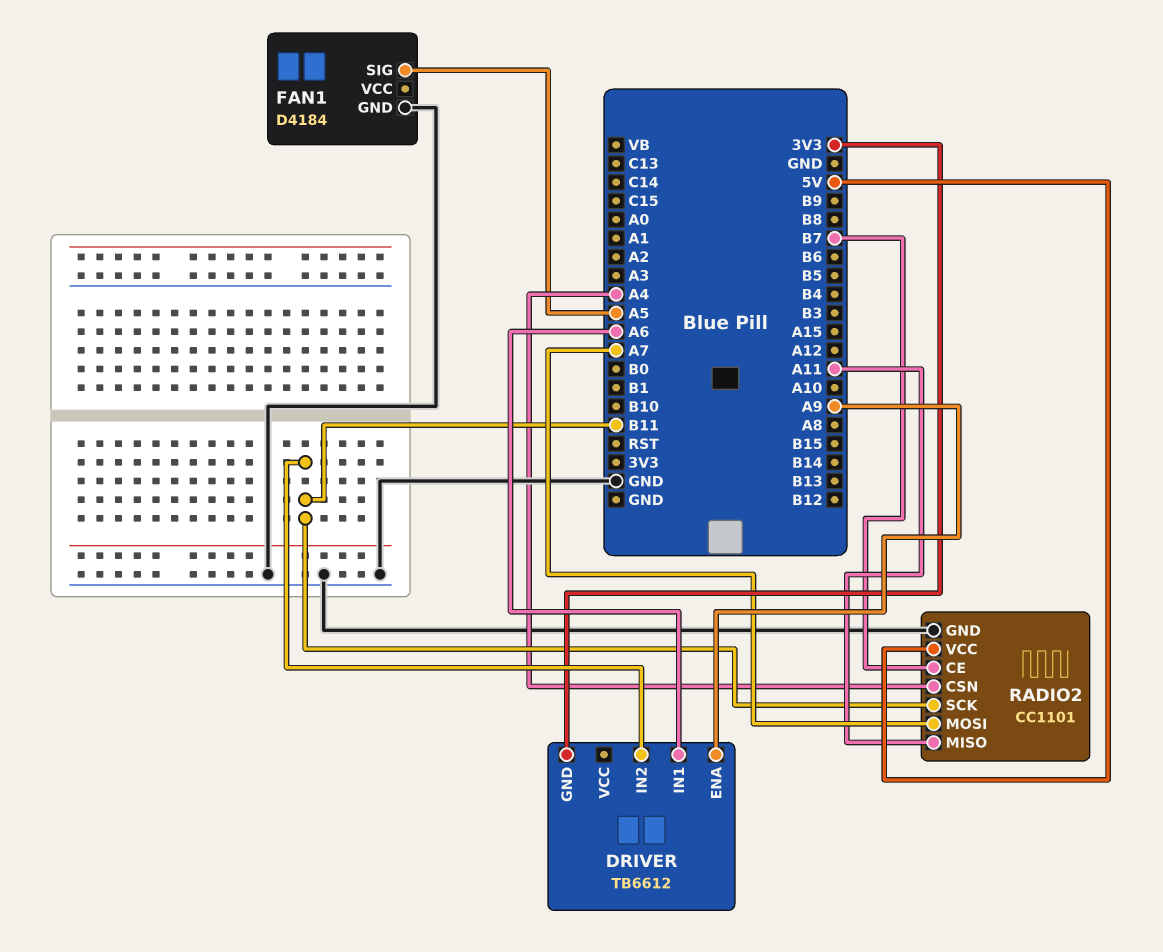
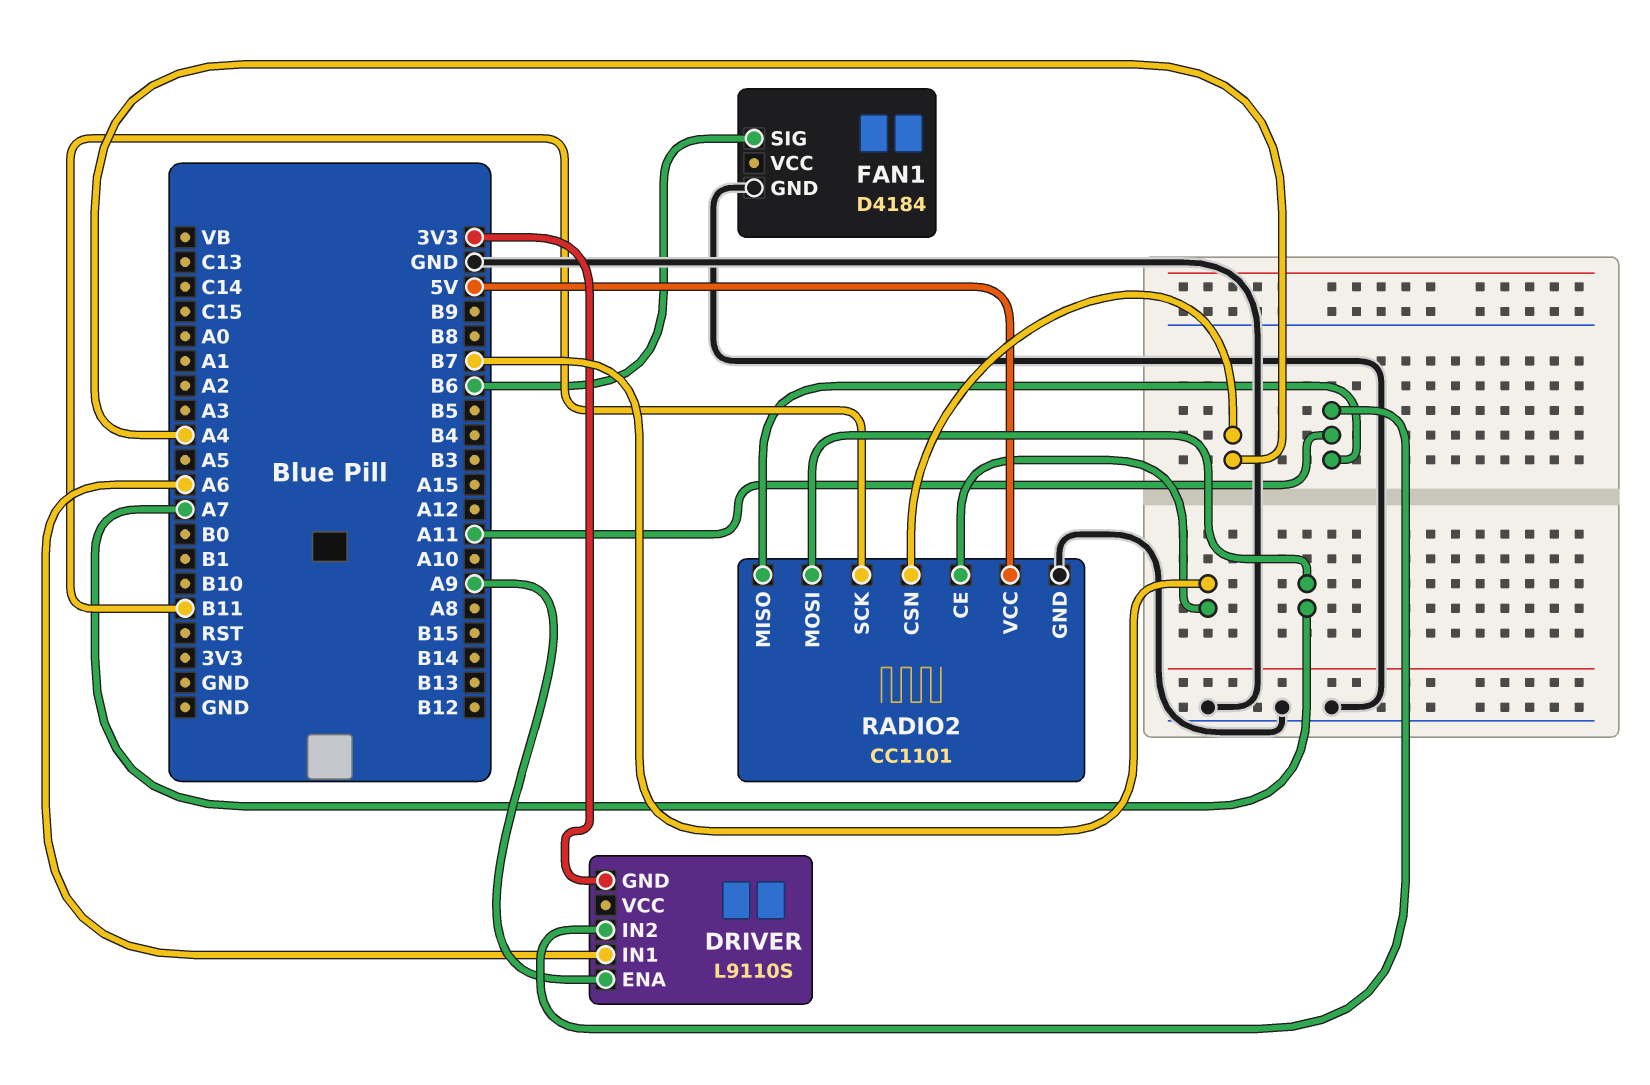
DRIVER: TB6612 -> L9110S
DRIVER pin IN2: B11 -> A11
FAN1 pin SIG: A5 -> B6

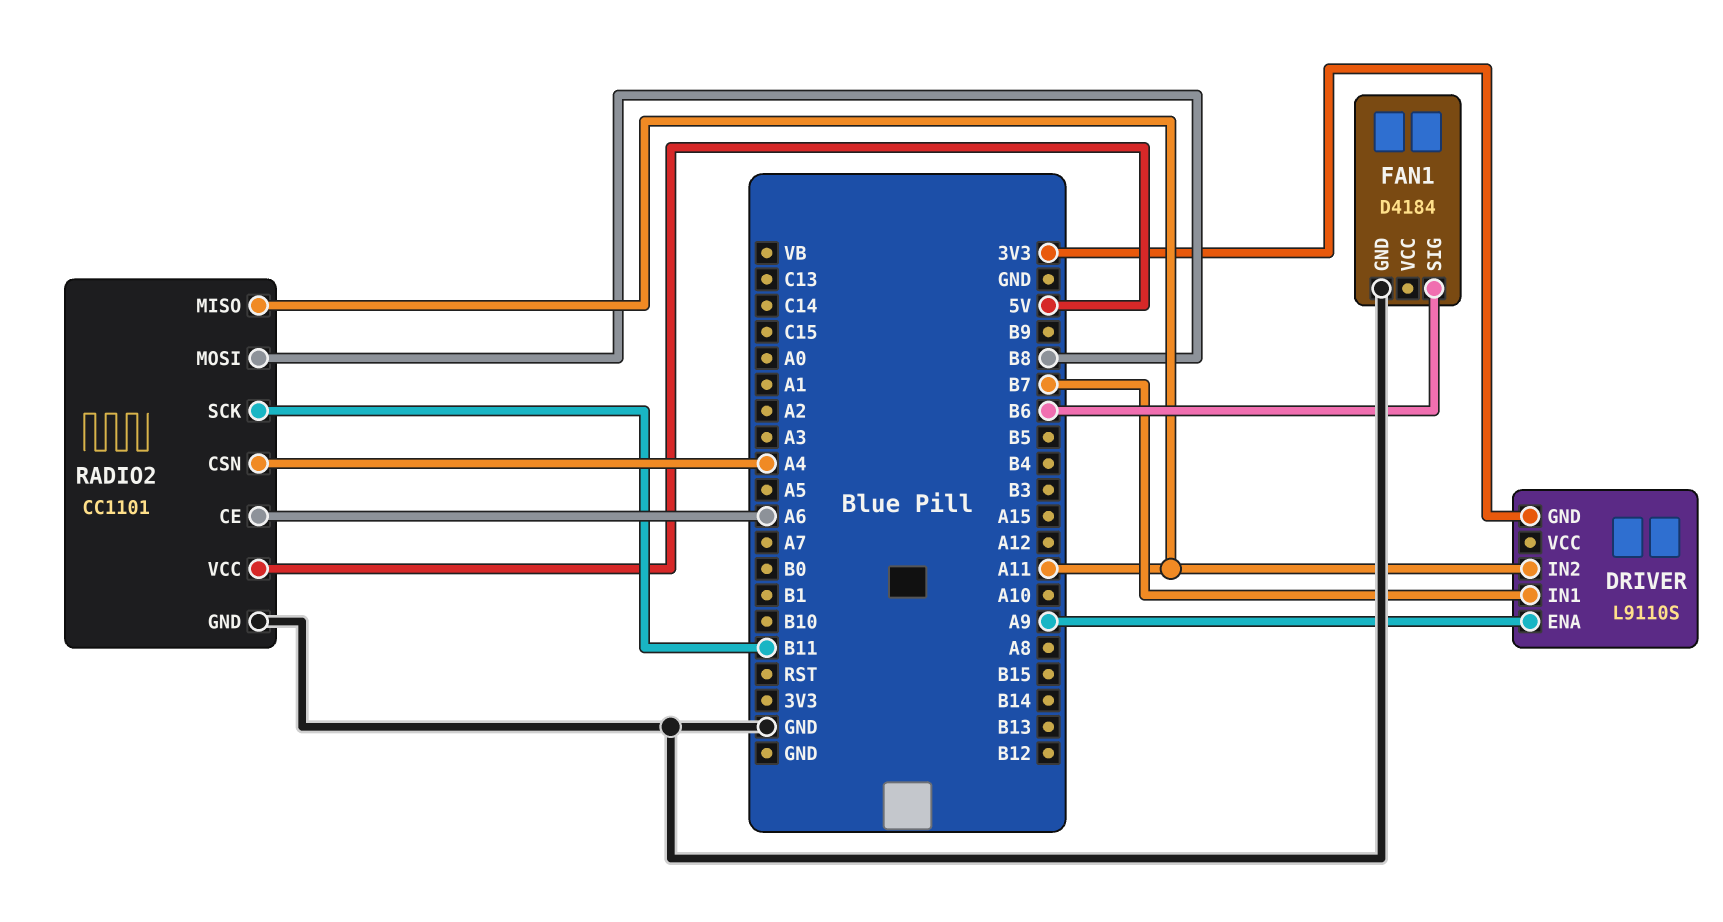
DRIVER pin IN1: A6 -> B7
RADIO2 pin CE: B7 -> A6
RADIO2 pin MOSI: A7 -> B8

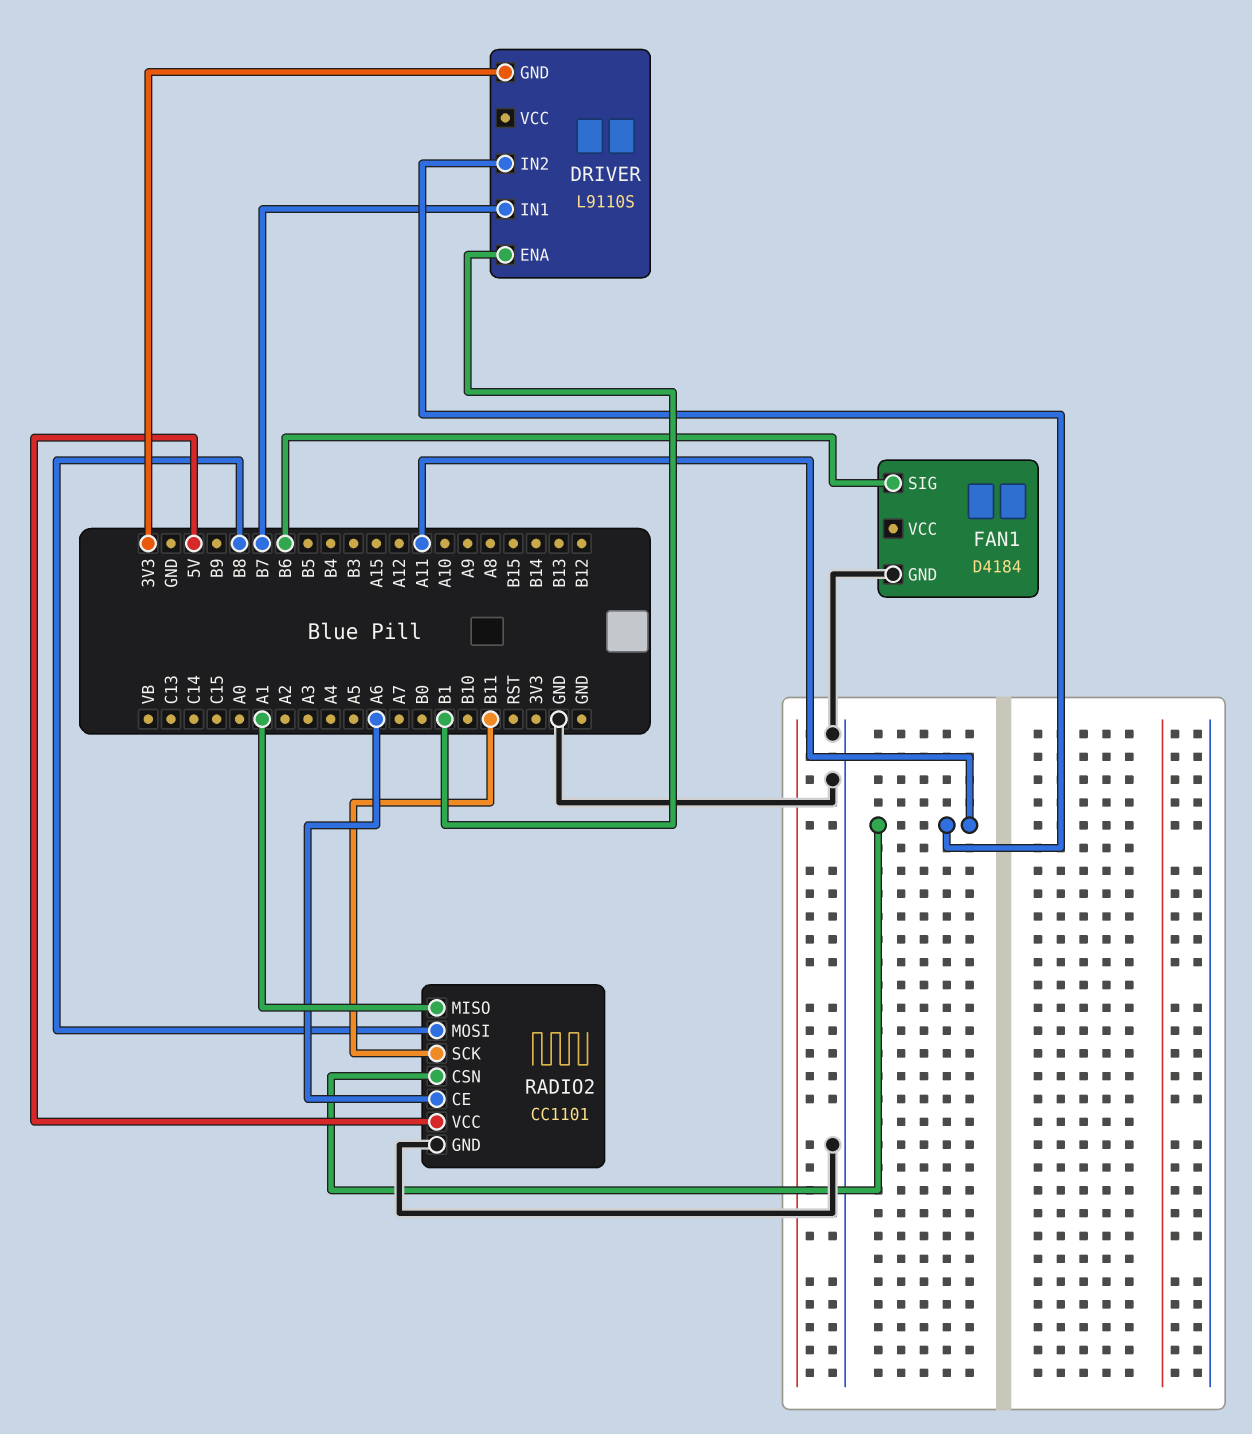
DRIVER pin ENA: A9 -> B1
RADIO2 pin CSN: A4 -> A11
RADIO2 pin MISO: A11 -> A1

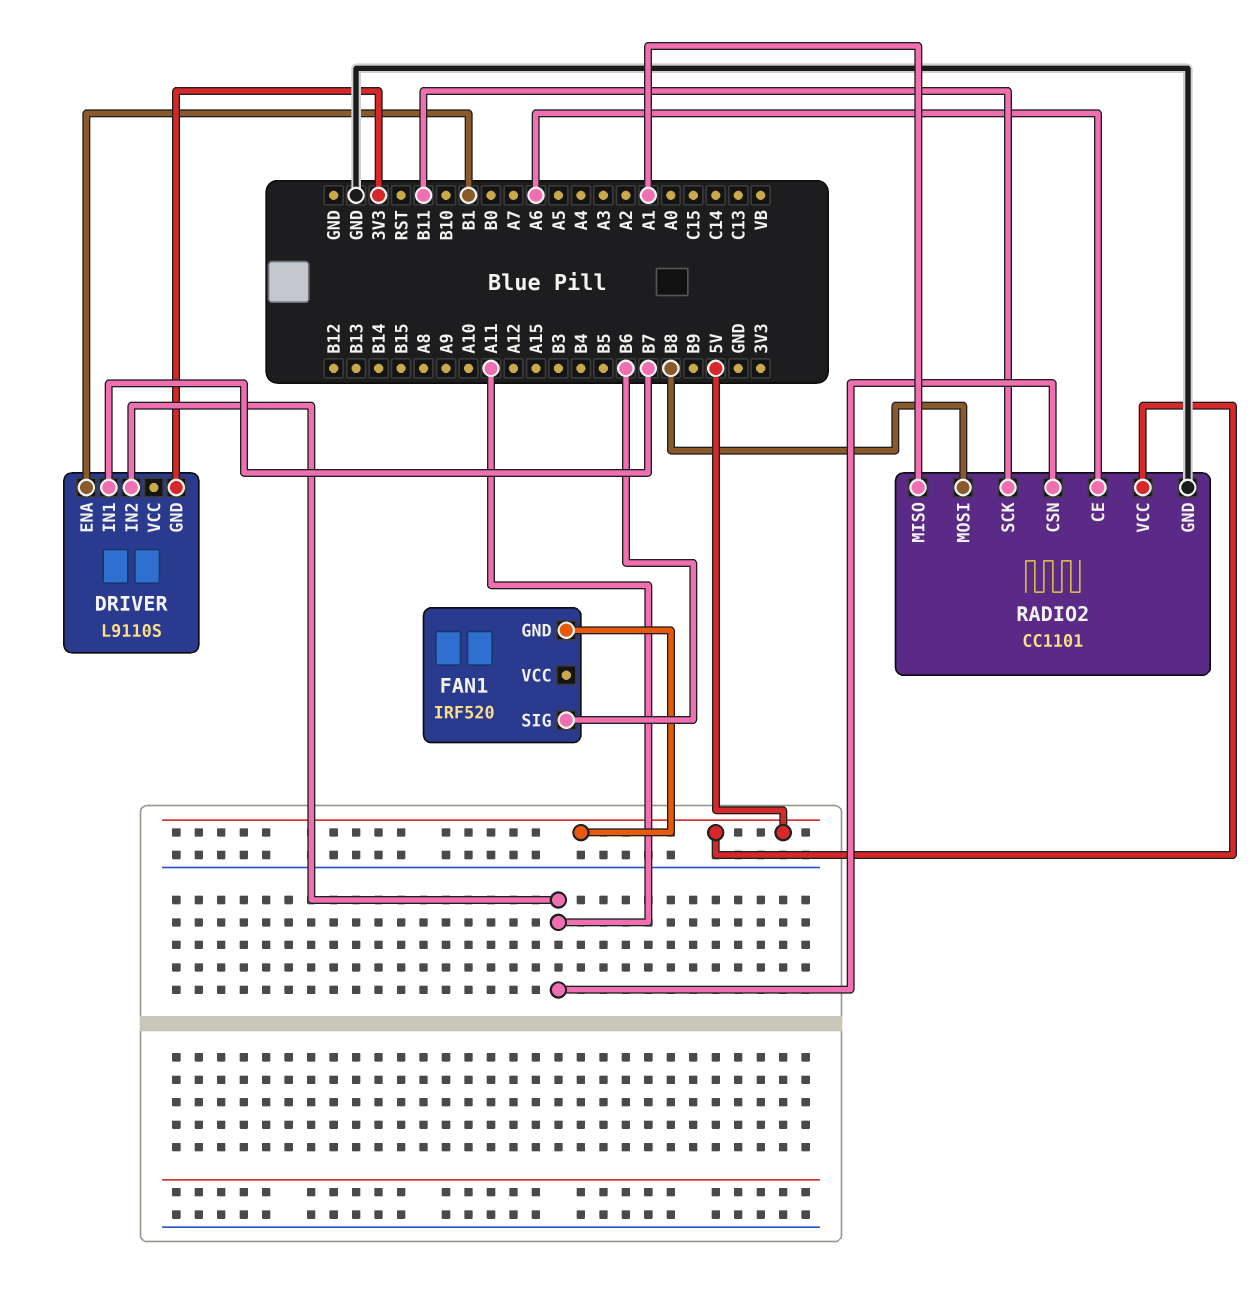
FAN1: D4184 -> IRF520
FAN1 pin GND: GND -> 5V

